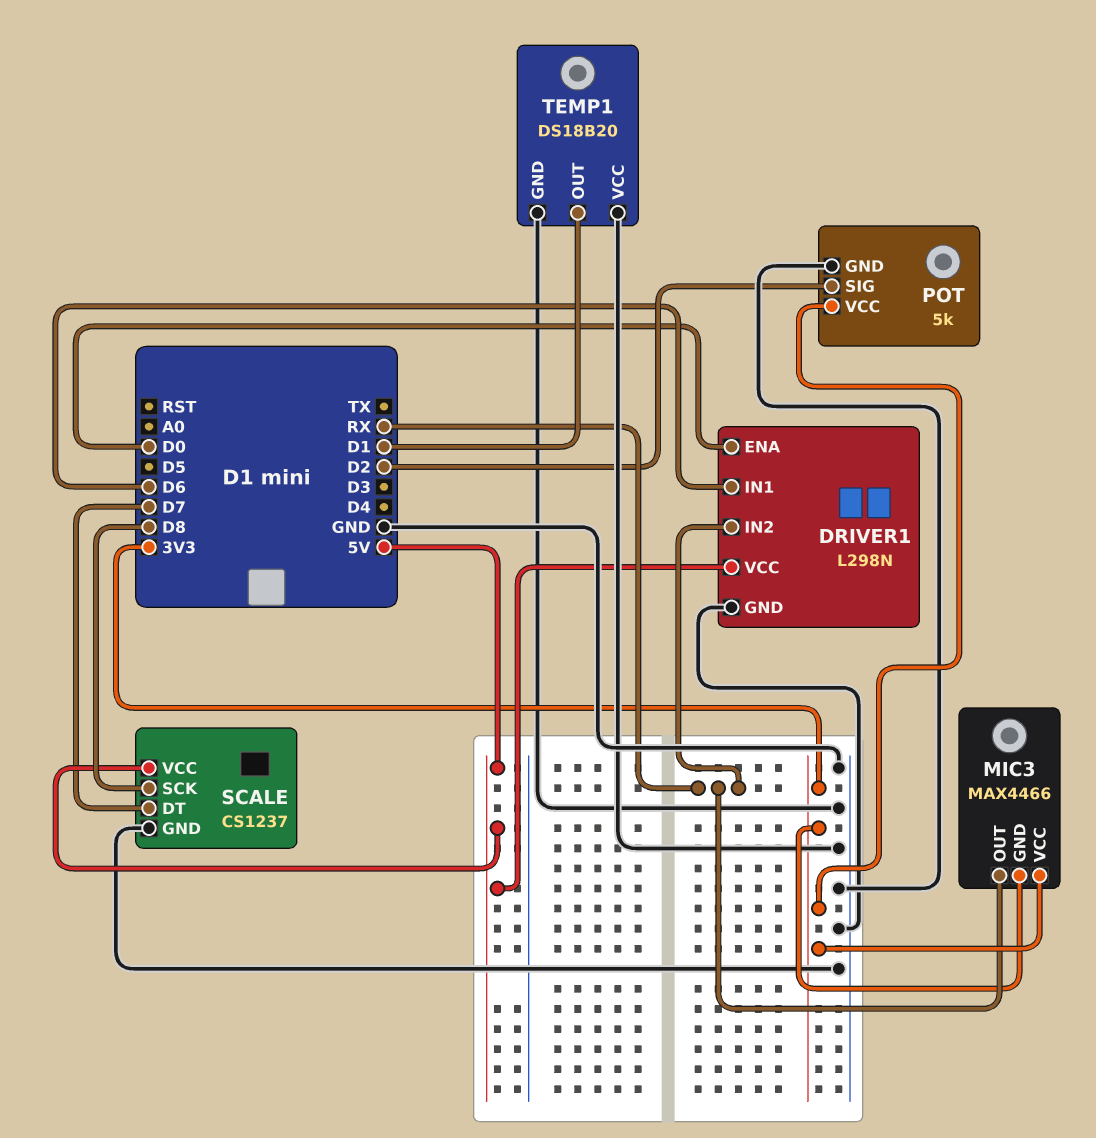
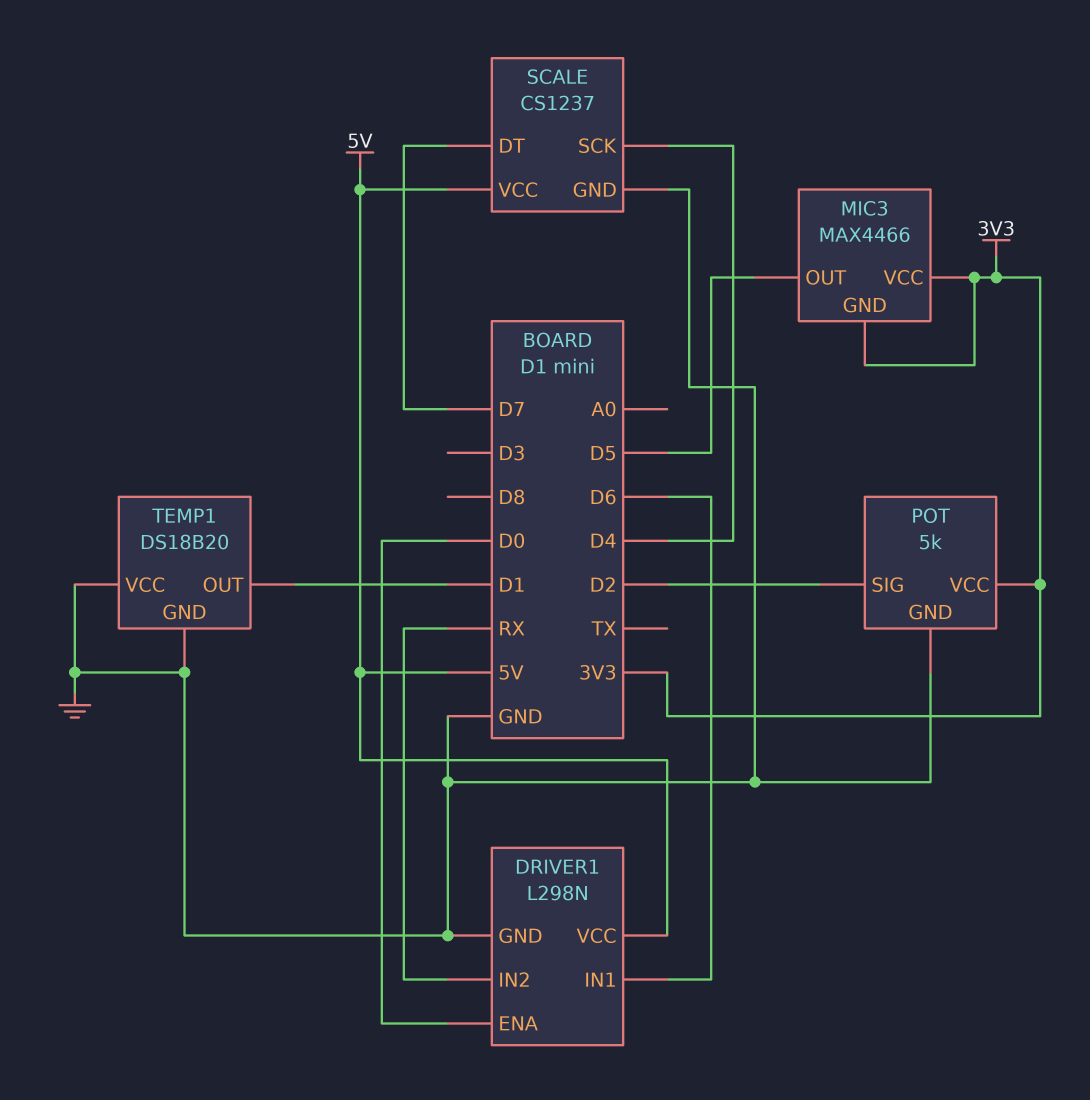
MIC3 pin OUT: RX -> D5
SCALE pin SCK: D8 -> D4

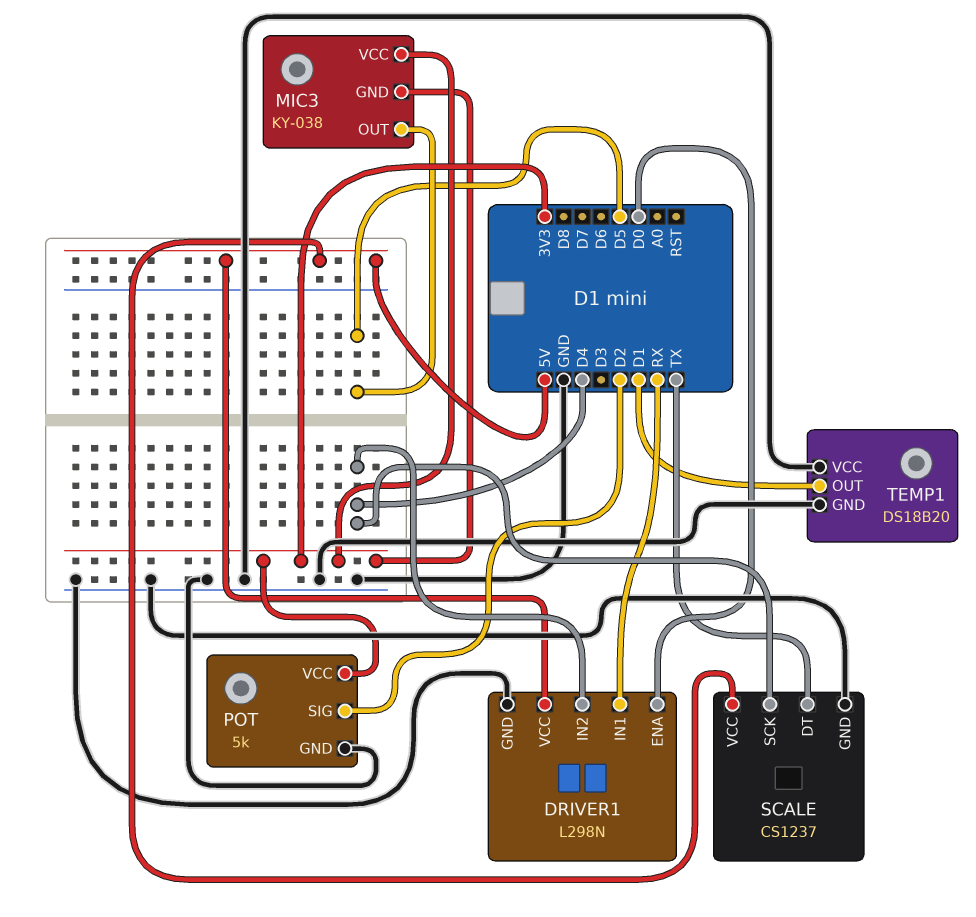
DRIVER1 pin IN1: D6 -> RX
DRIVER1 pin IN2: RX -> D4
MIC3: MAX4466 -> KY-038
SCALE pin DT: D7 -> TX

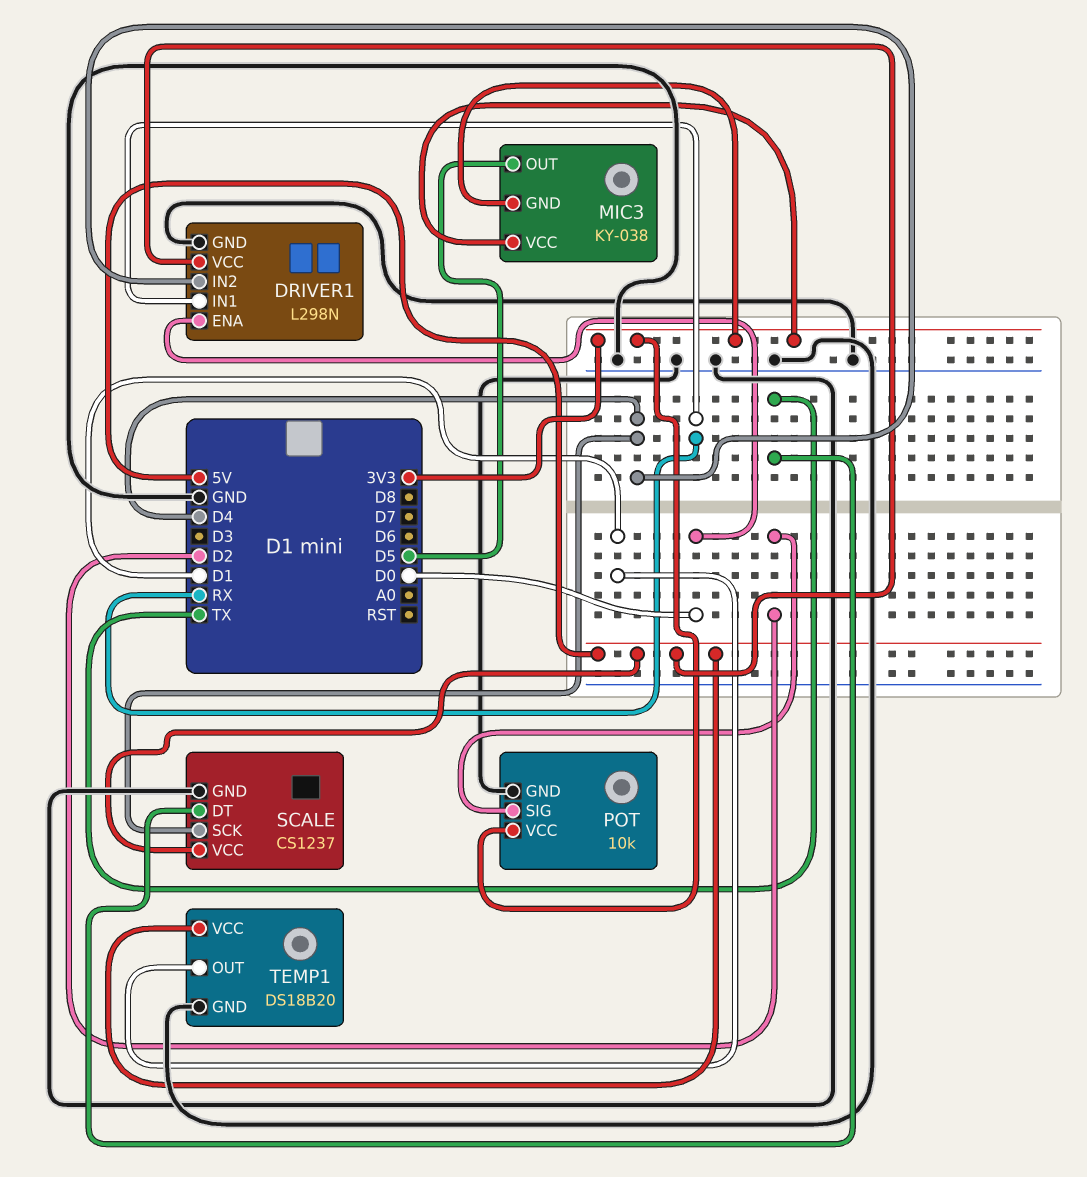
POT: 5k -> 10k
TEMP1 pin VCC: GND -> 5V

